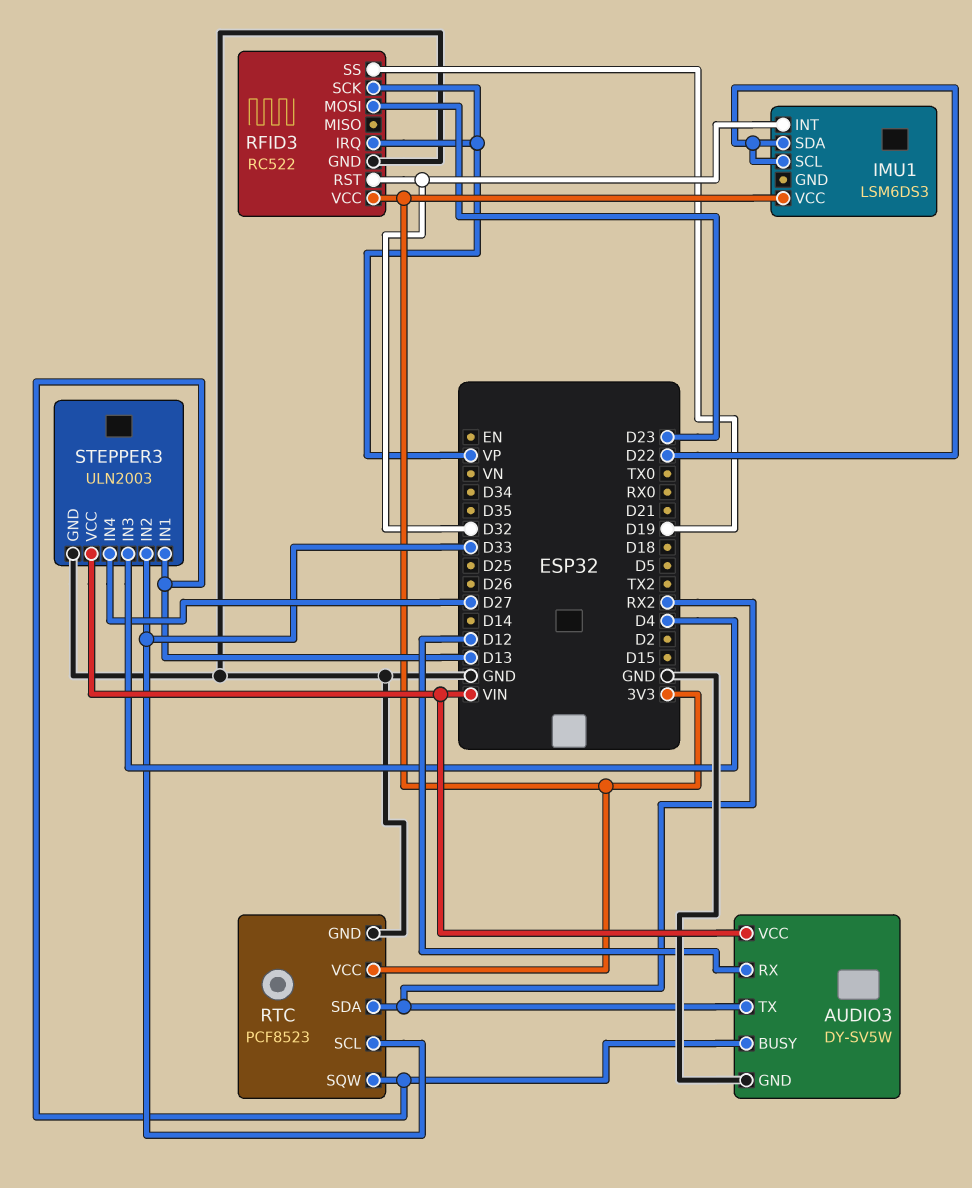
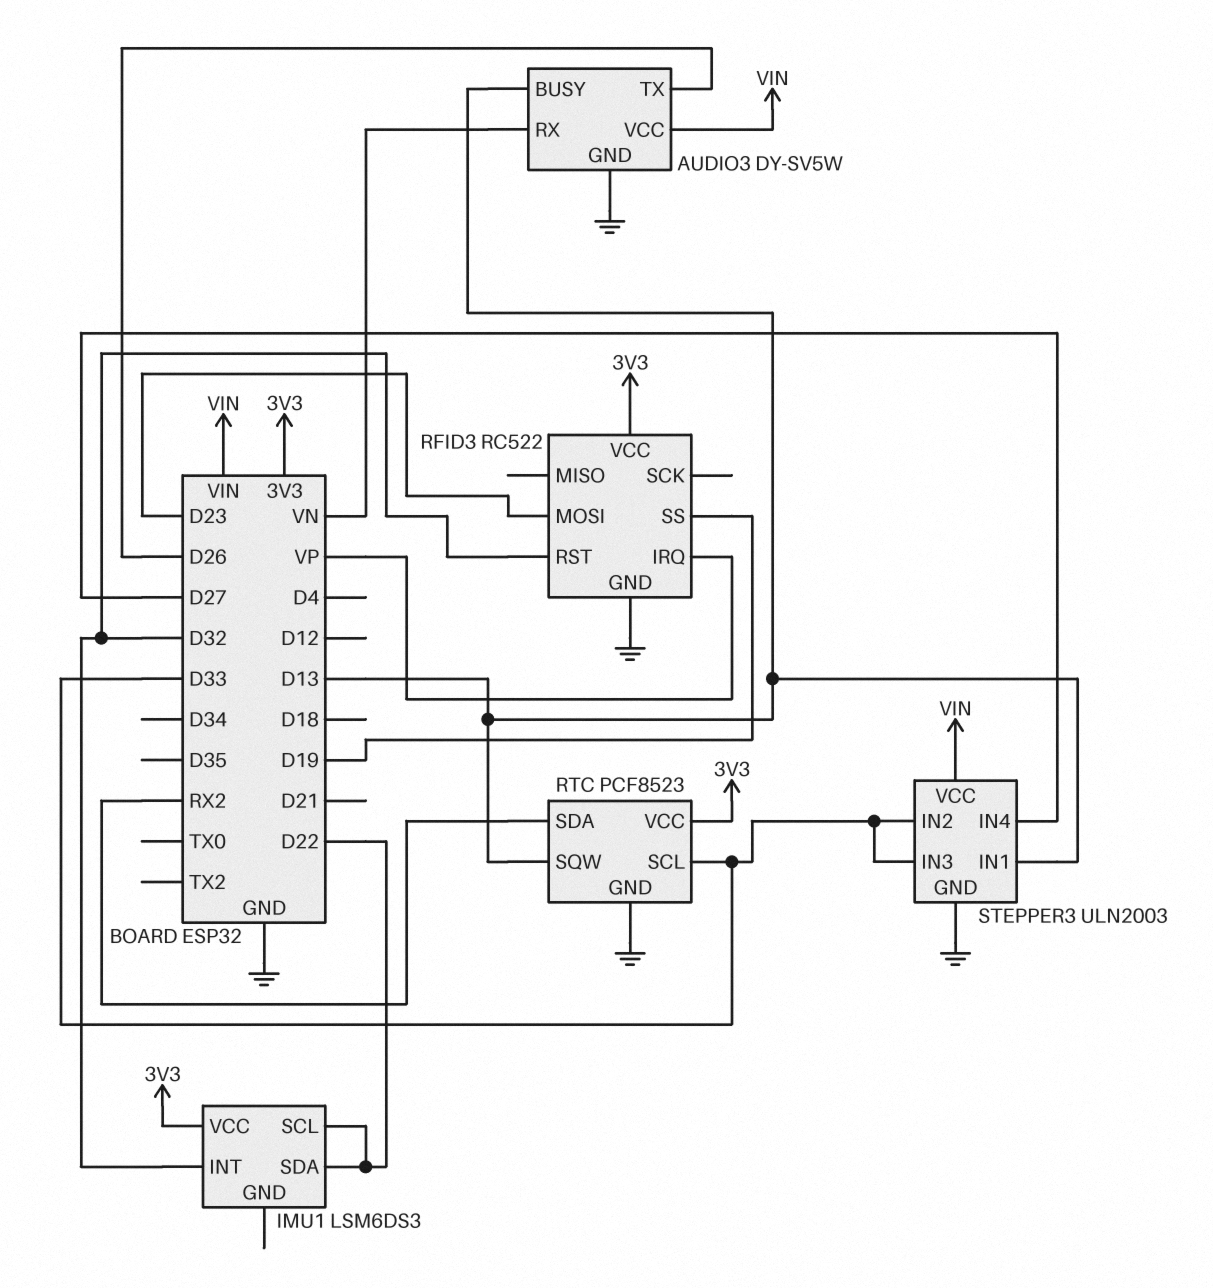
AUDIO3 pin RX: D12 -> VN
AUDIO3 pin TX: RX2 -> D26
RFID3 pin SCK: VP -> none
STEPPER3 pin IN3: D4 -> D33

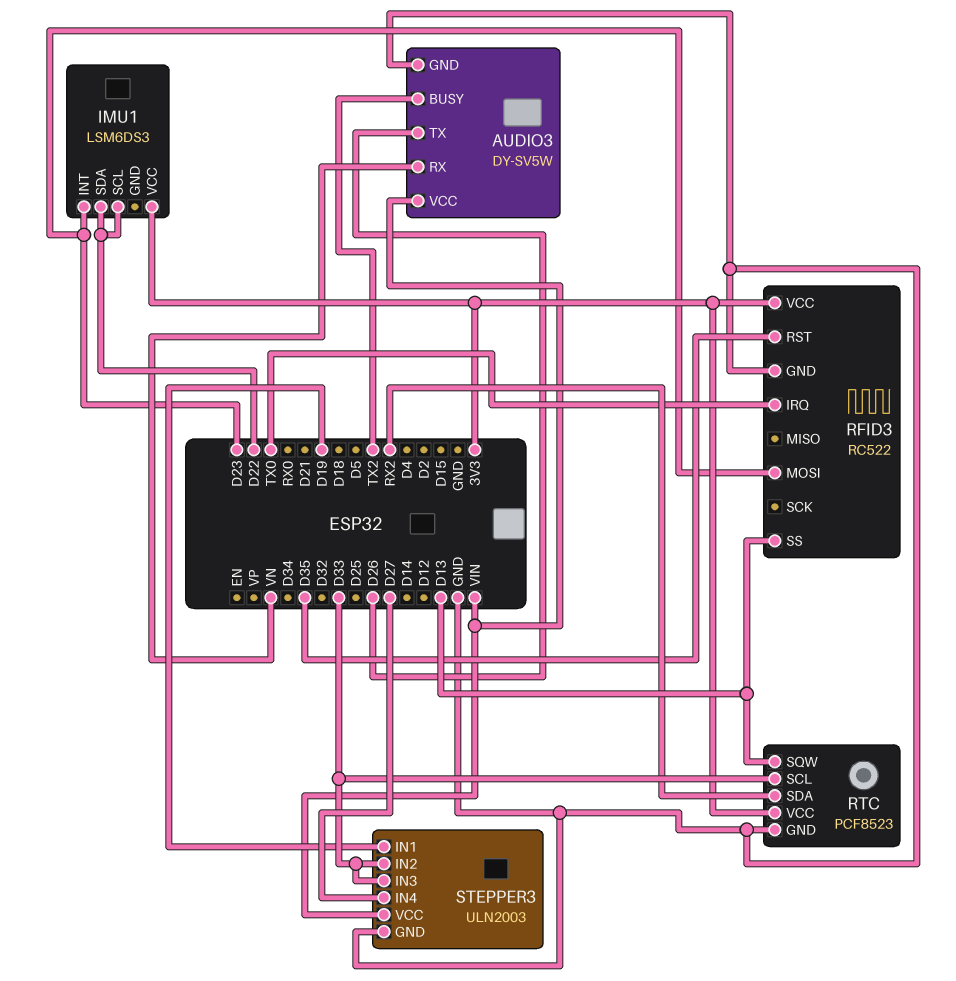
AUDIO3 pin BUSY: D13 -> TX2
IMU1 pin INT: D32 -> D23
RFID3 pin IRQ: VP -> TX0
RFID3 pin RST: D32 -> D35
RFID3 pin SS: D19 -> D13
STEPPER3 pin IN1: D13 -> D19

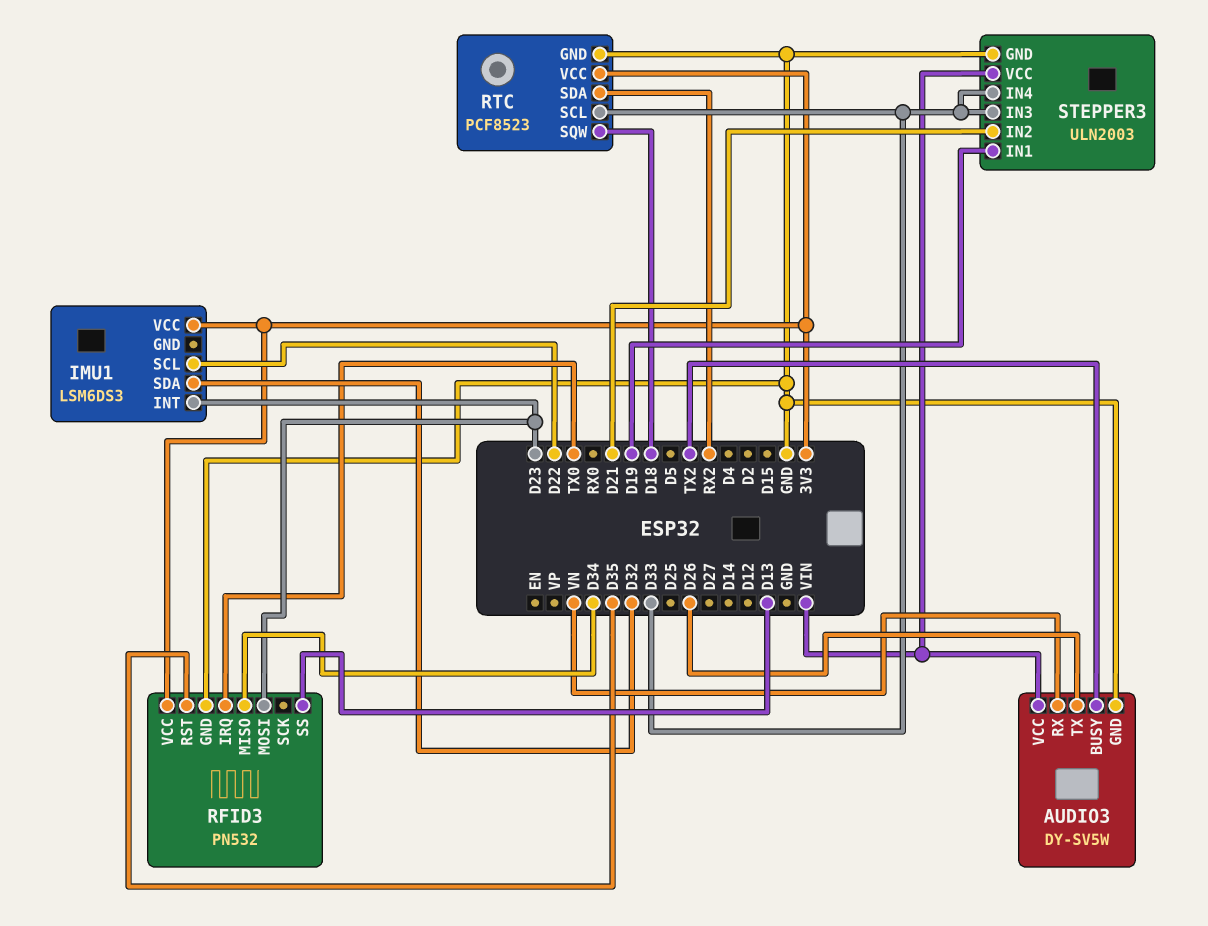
IMU1 pin SDA: D22 -> D32
RFID3: RC522 -> PN532
RFID3 pin MISO: none -> D34
RTC pin SQW: D13 -> D18
STEPPER3 pin IN2: D33 -> D21
STEPPER3 pin IN4: D27 -> D33

